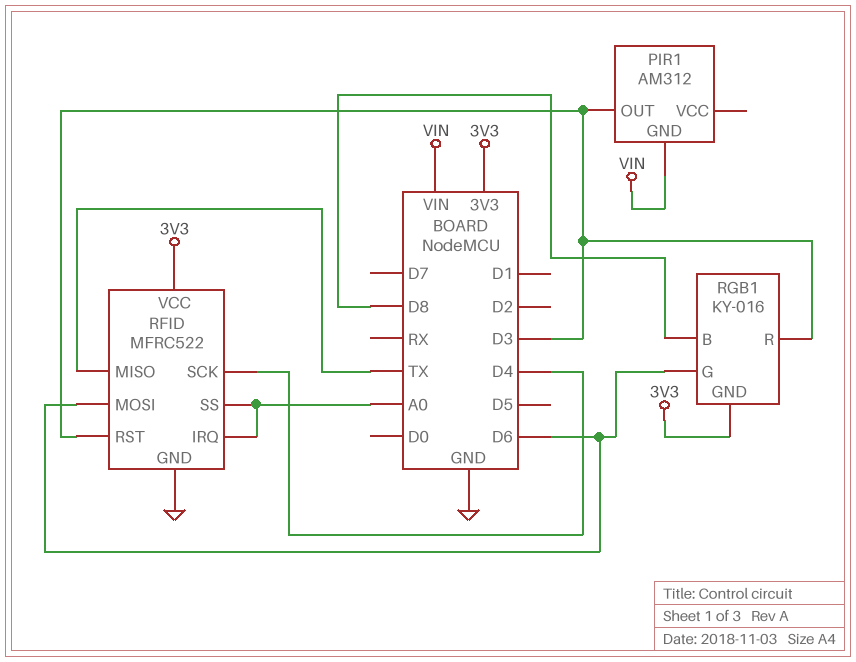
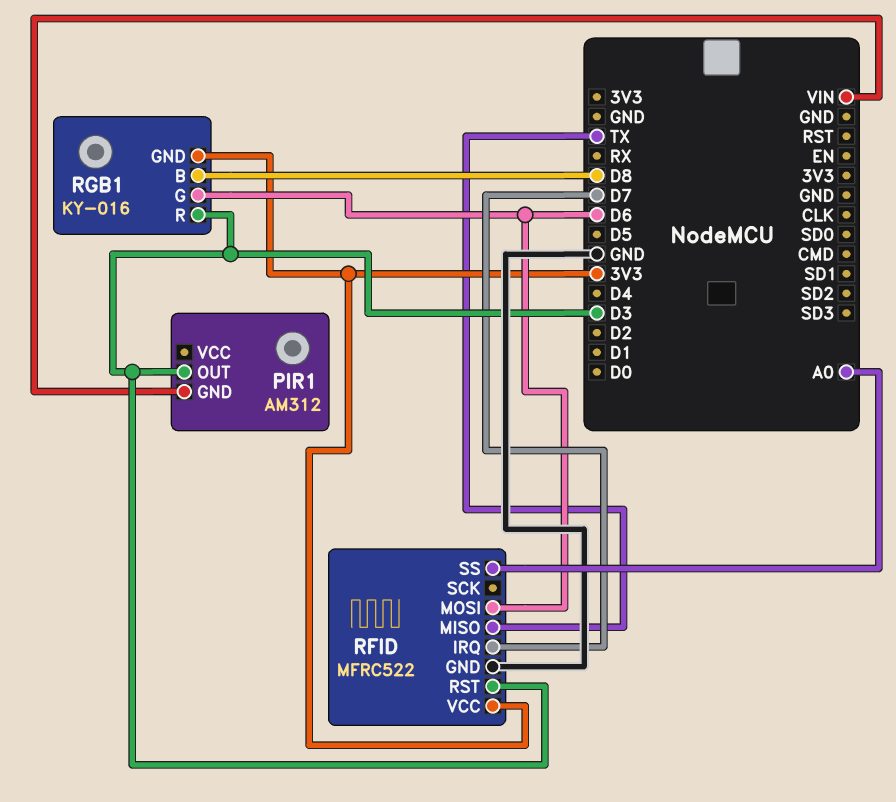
RFID pin IRQ: A0 -> D7
RFID pin SCK: D4 -> none

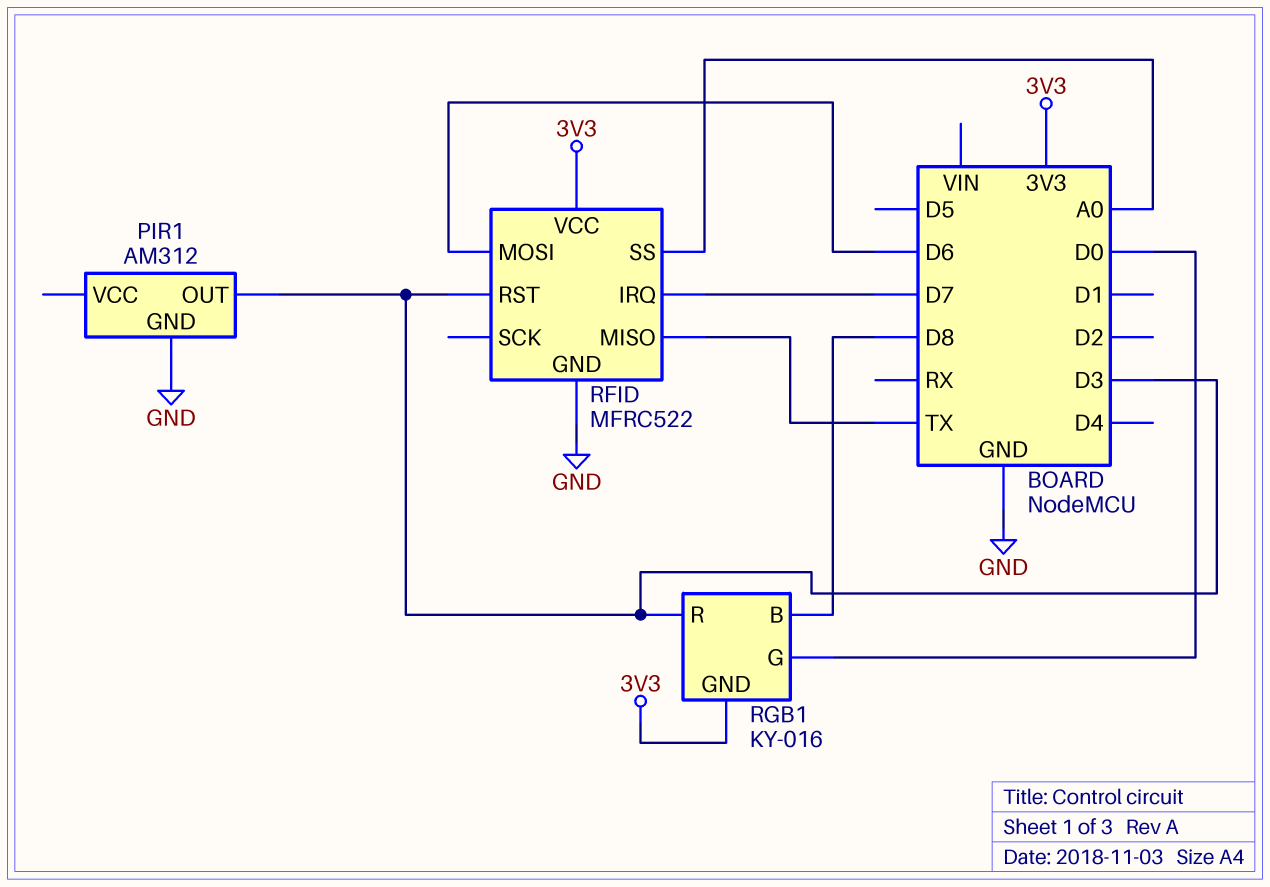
PIR1 pin GND: VIN -> GND
RGB1 pin G: D6 -> D0

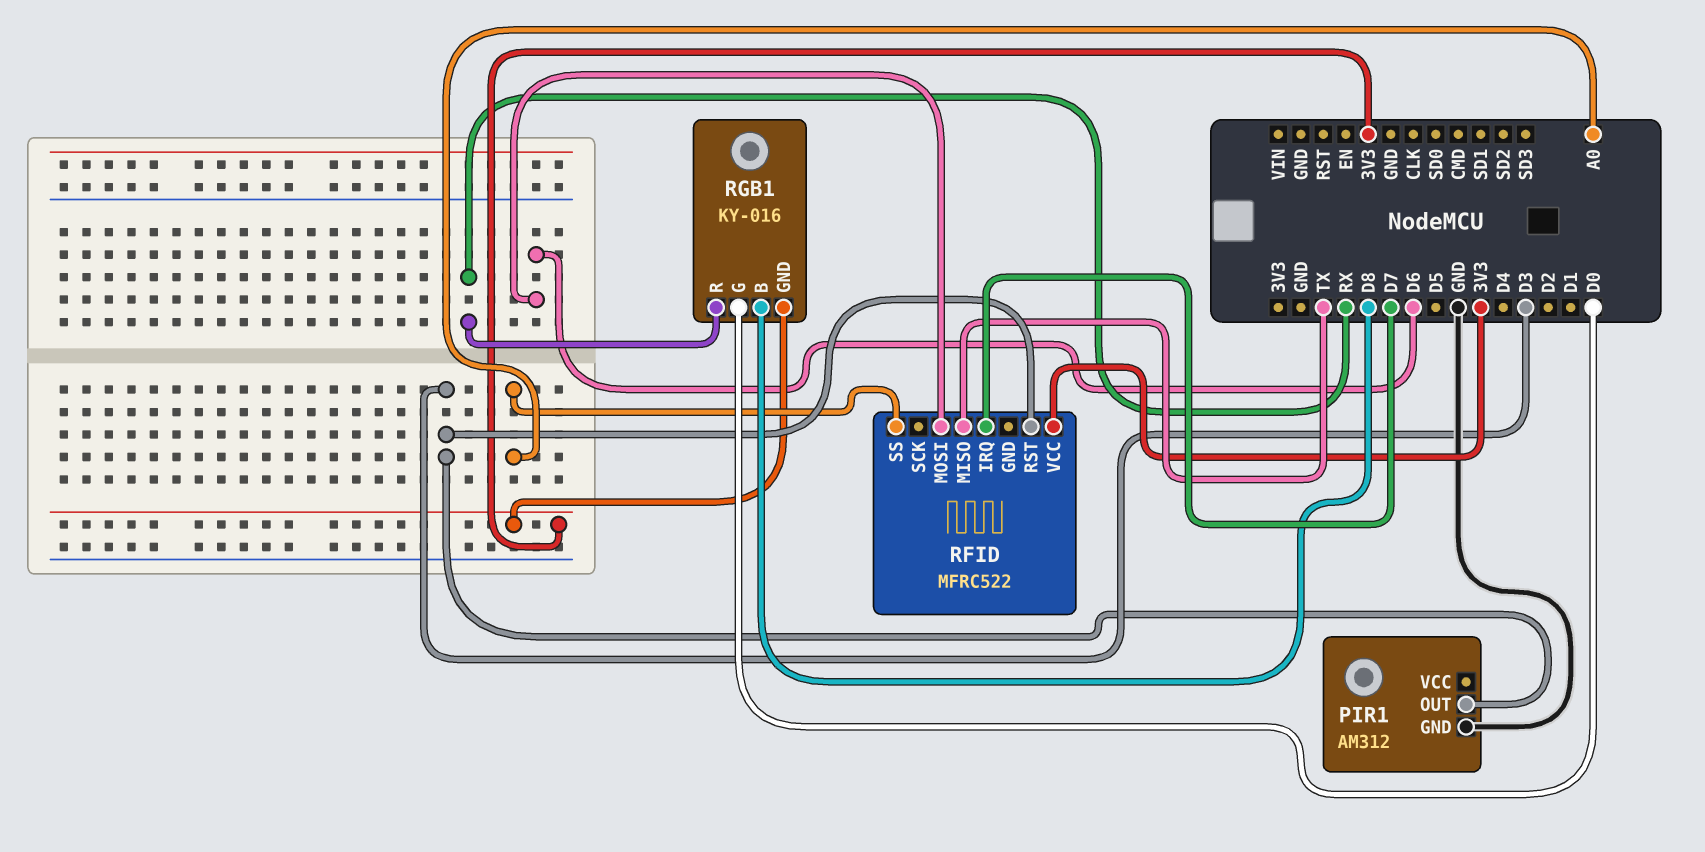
RFID pin GND: GND -> none
RGB1 pin R: D3 -> RX

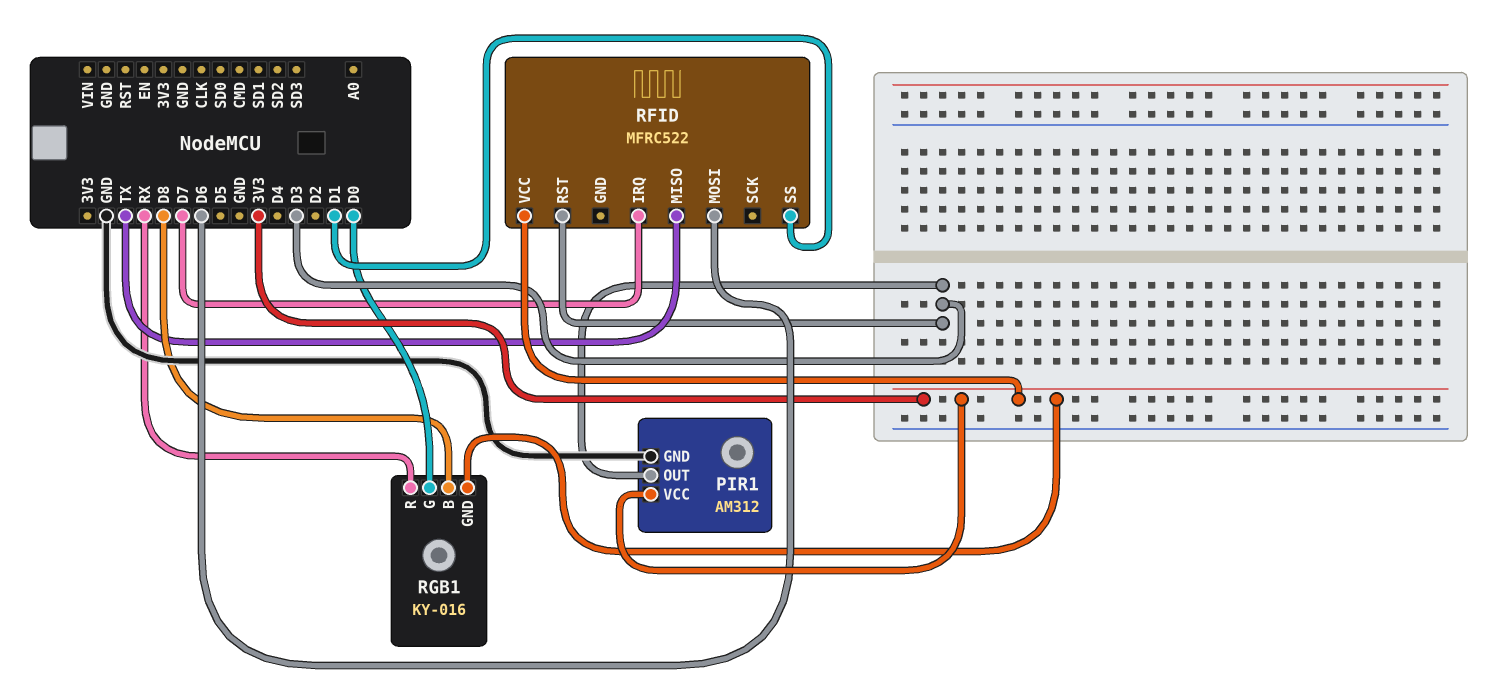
PIR1 pin VCC: none -> 3V3
RFID pin SS: A0 -> D1

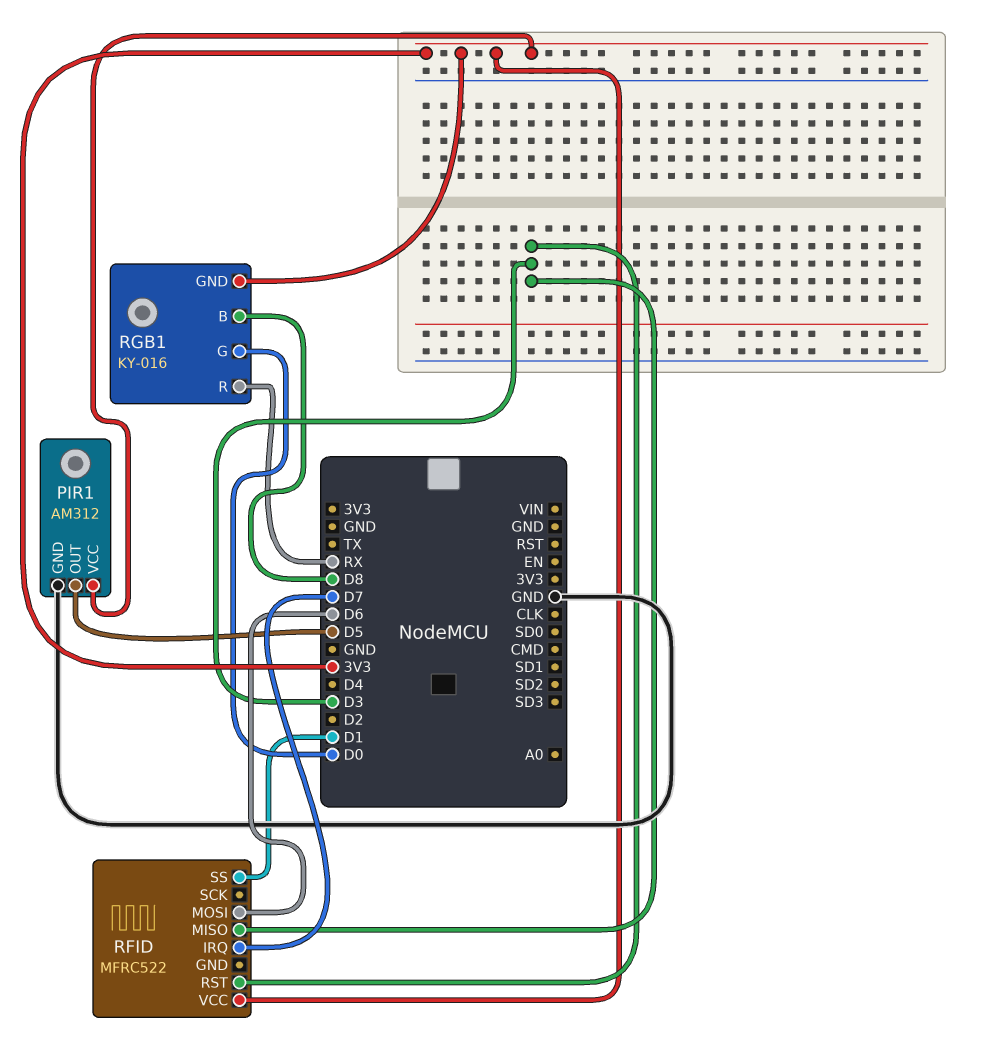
PIR1 pin OUT: D3 -> D5
RFID pin MISO: TX -> D3

